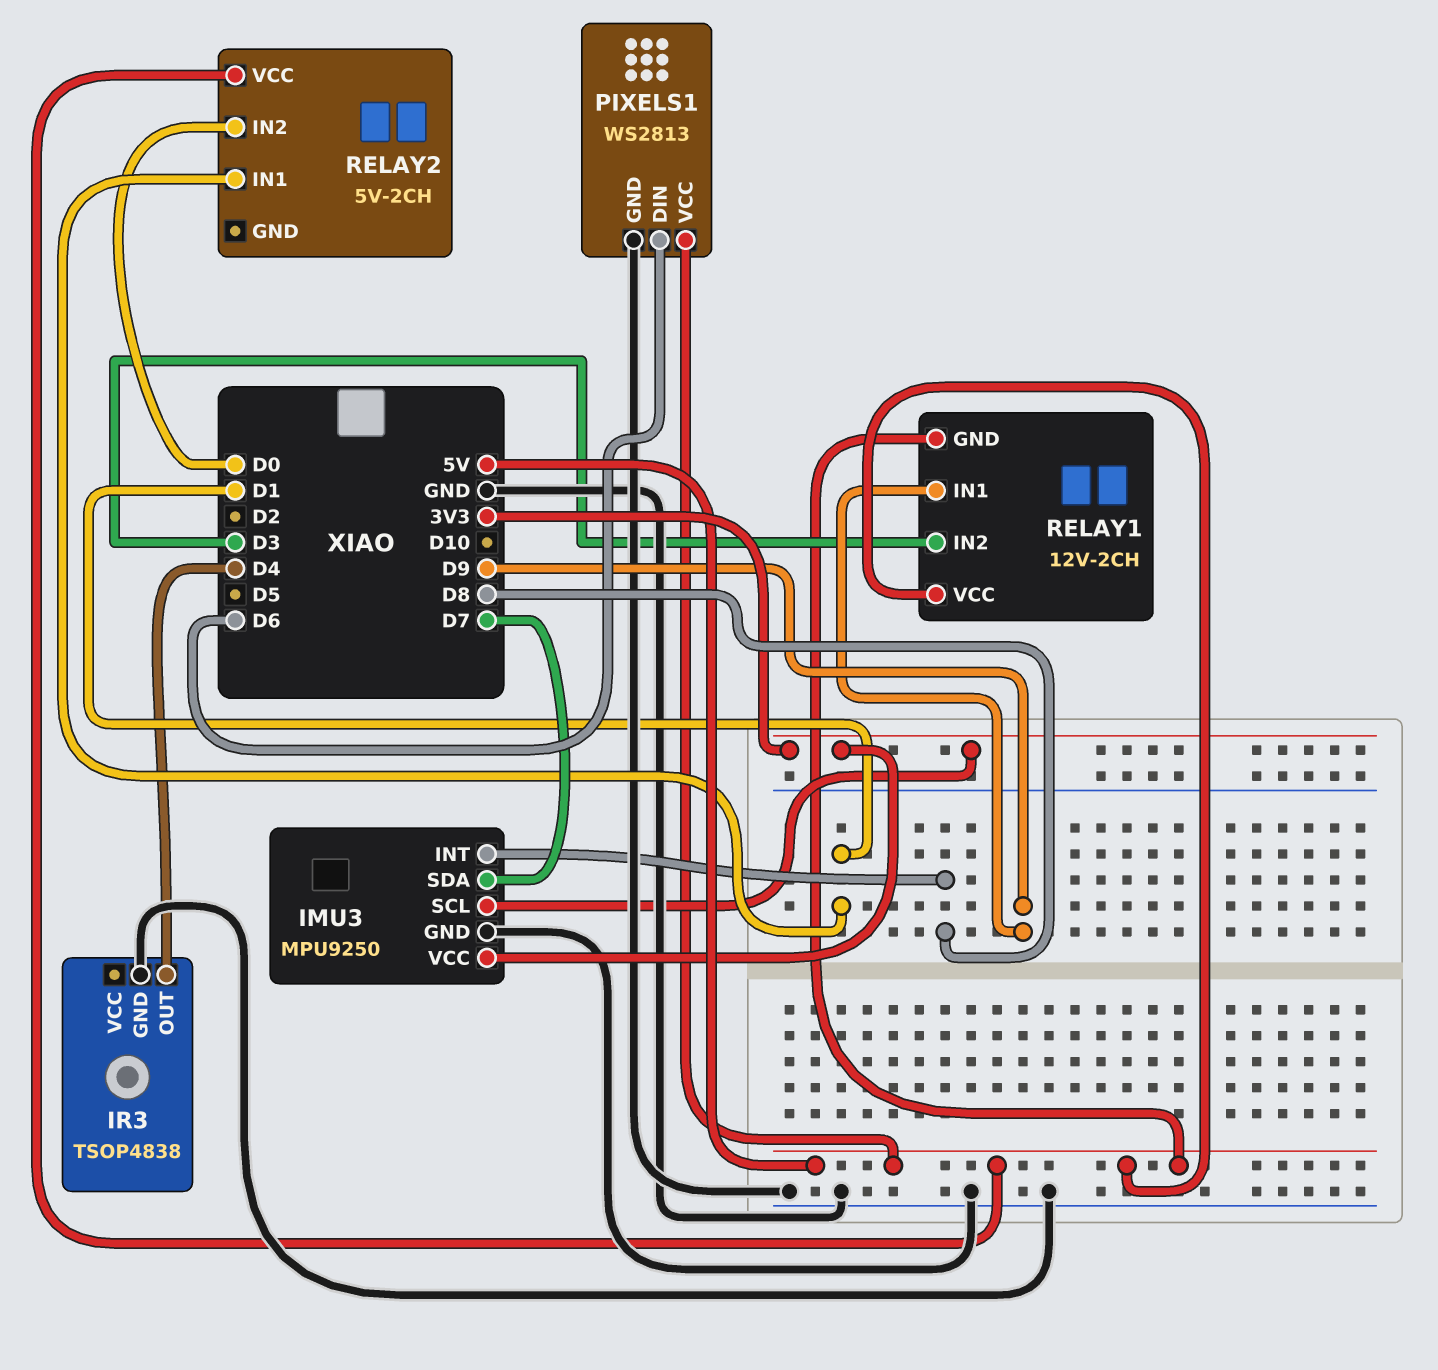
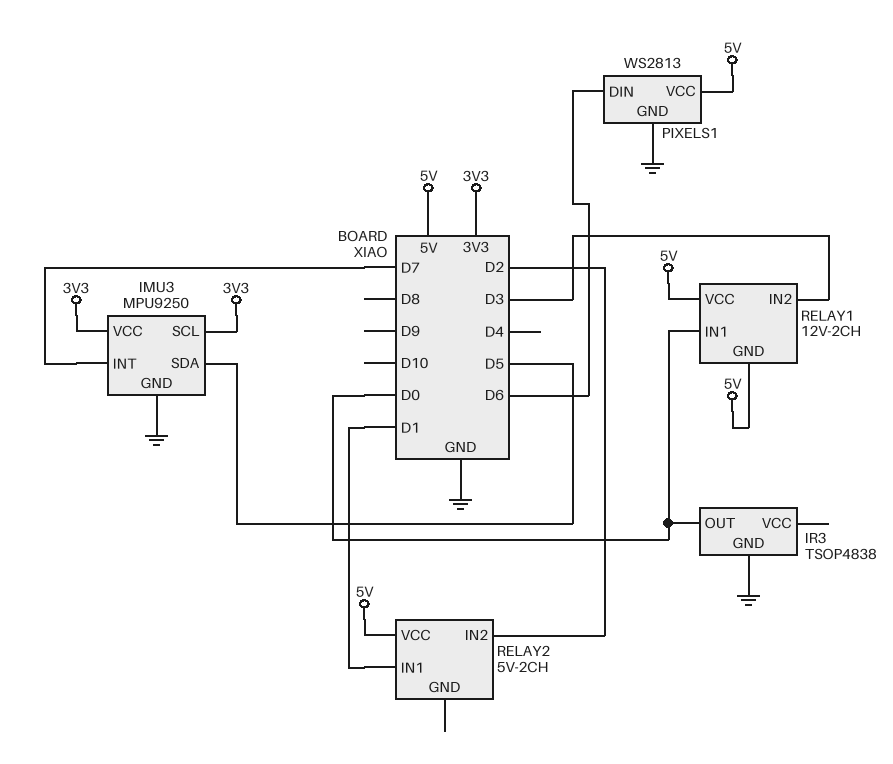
IMU3 pin INT: D8 -> D7
IMU3 pin SDA: D7 -> D5
IR3 pin OUT: D4 -> D0
RELAY1 pin IN1: D9 -> D0
RELAY2 pin IN2: D0 -> D2

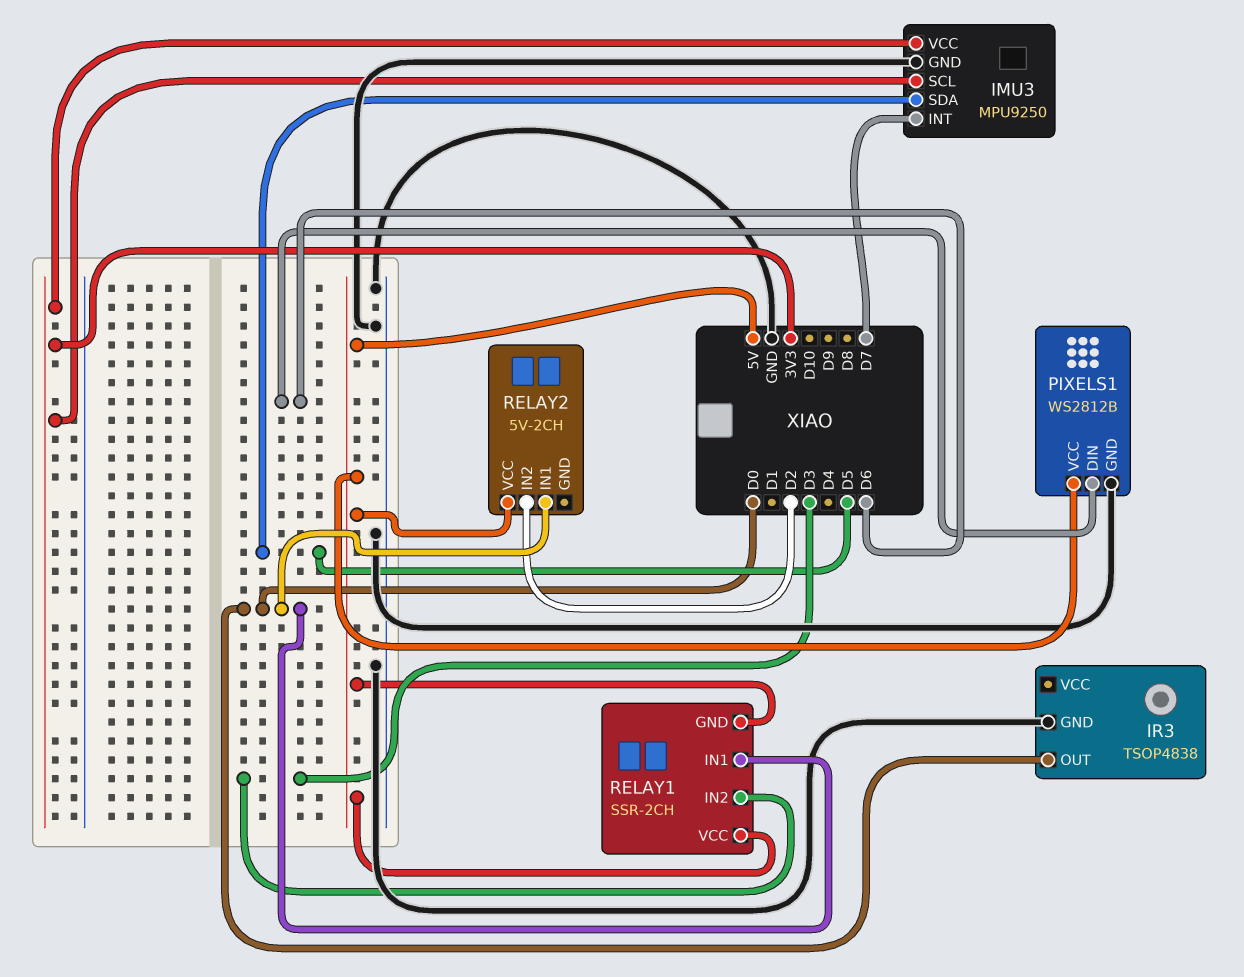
PIXELS1: WS2813 -> WS2812B
RELAY1: 12V-2CH -> SSR-2CH
RELAY2 pin IN1: D1 -> D0

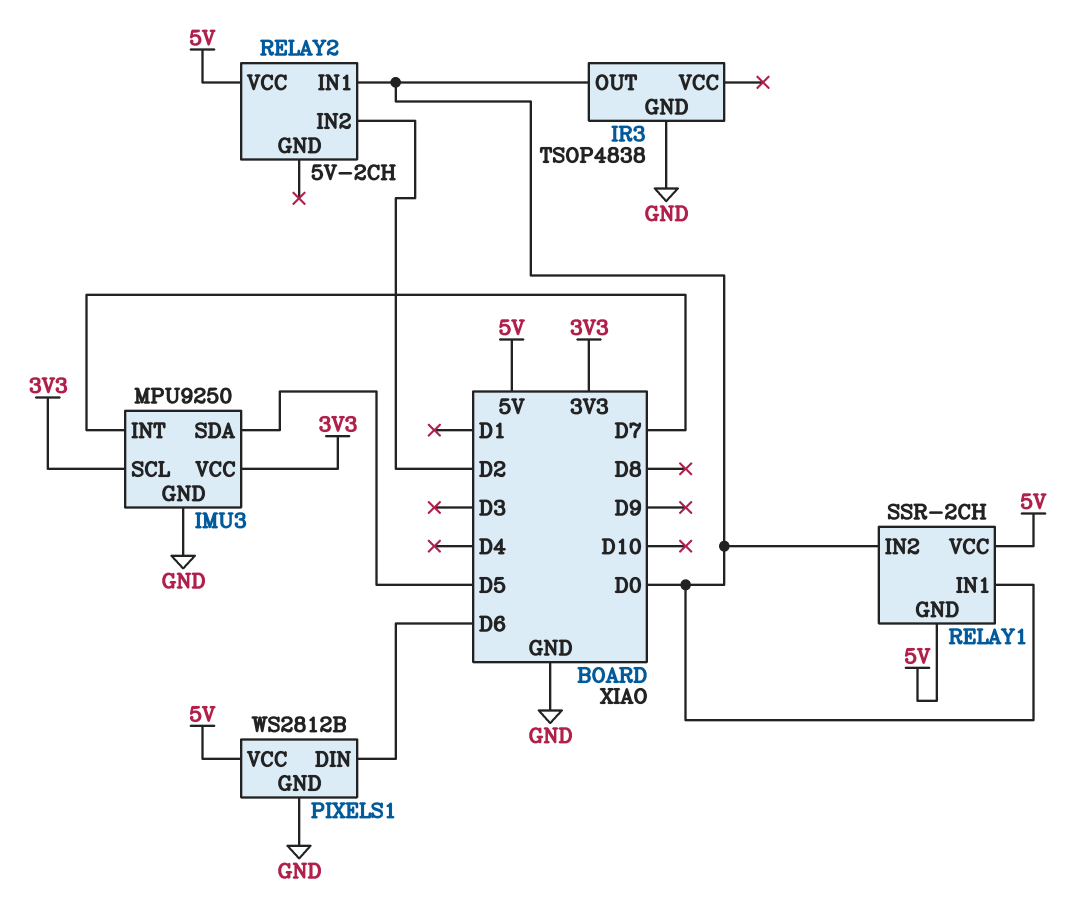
RELAY1 pin IN2: D3 -> D0

